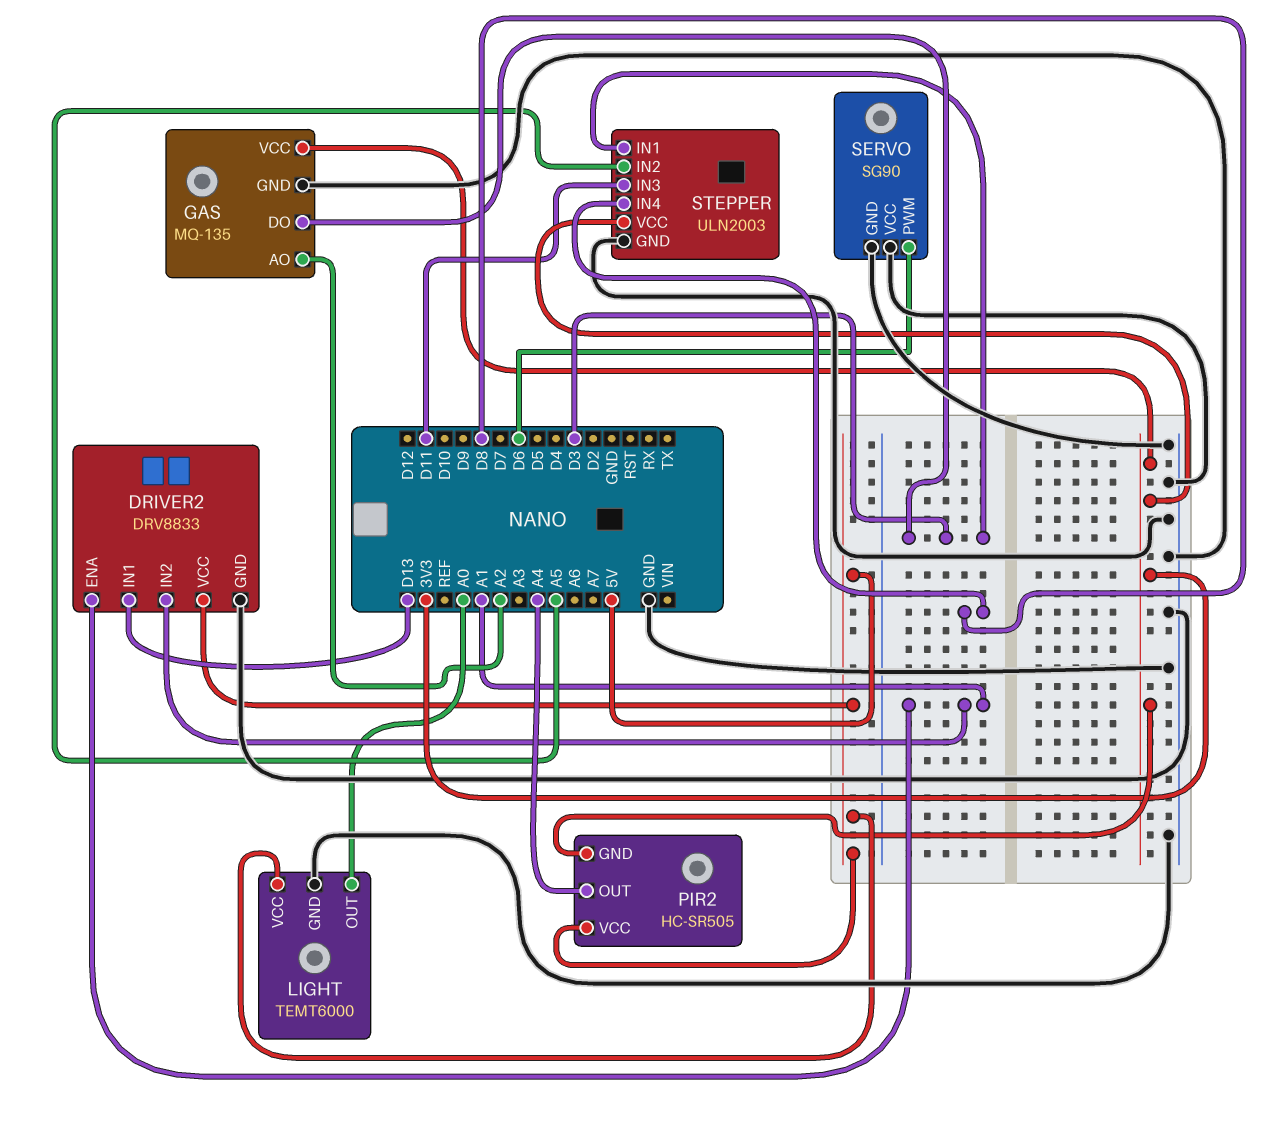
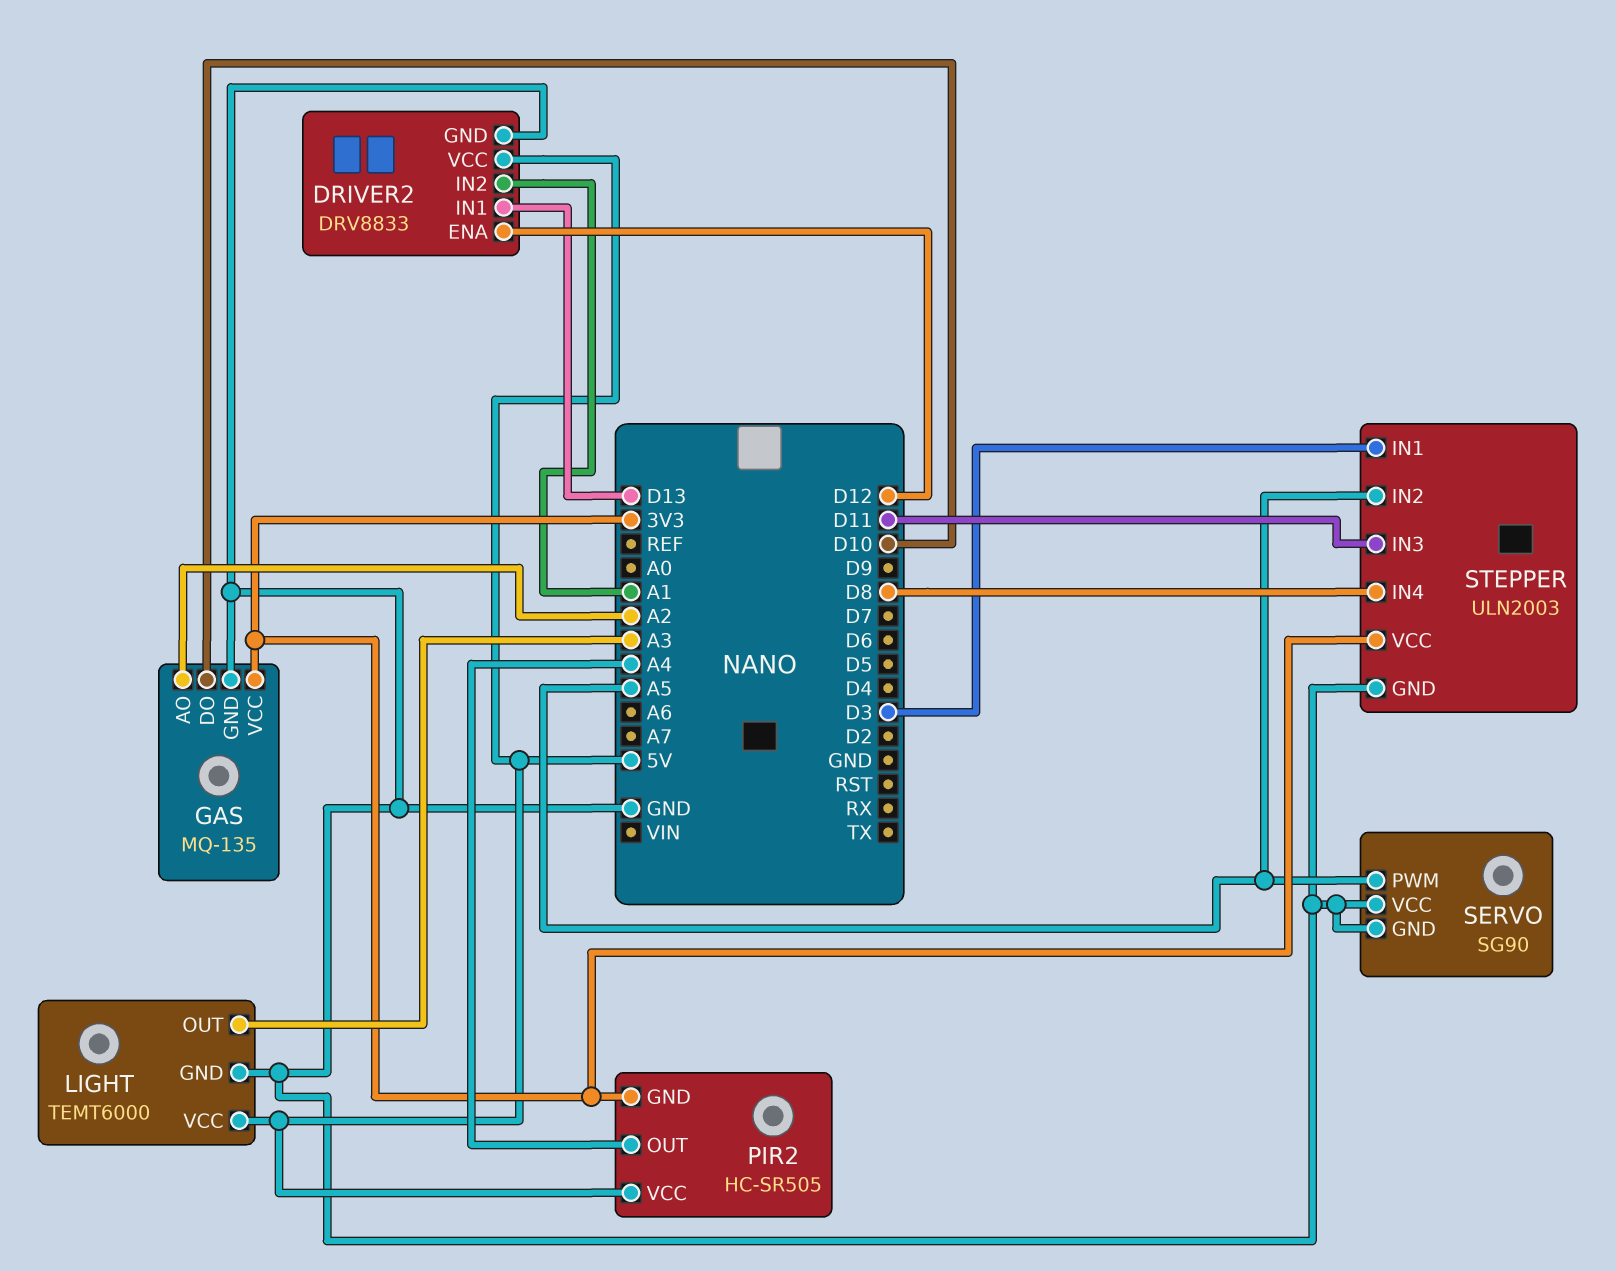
DRIVER2 pin ENA: A1 -> D12
GAS pin DO: D3 -> D10
LIGHT pin OUT: A0 -> A3
SERVO pin PWM: D6 -> A5

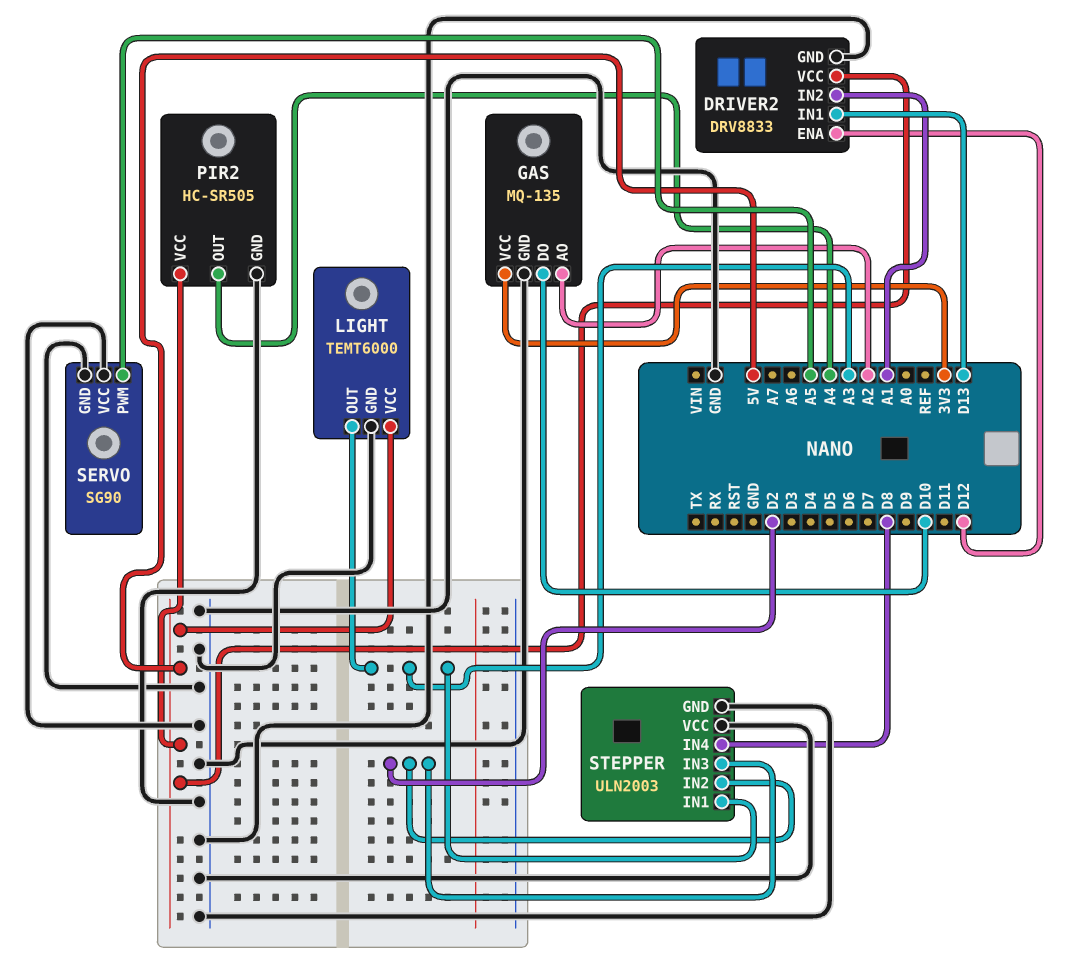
PIR2 pin GND: 3V3 -> GND
STEPPER pin IN1: D3 -> A3
STEPPER pin IN2: A5 -> D2
STEPPER pin IN3: D11 -> D2
STEPPER pin VCC: 3V3 -> GND

